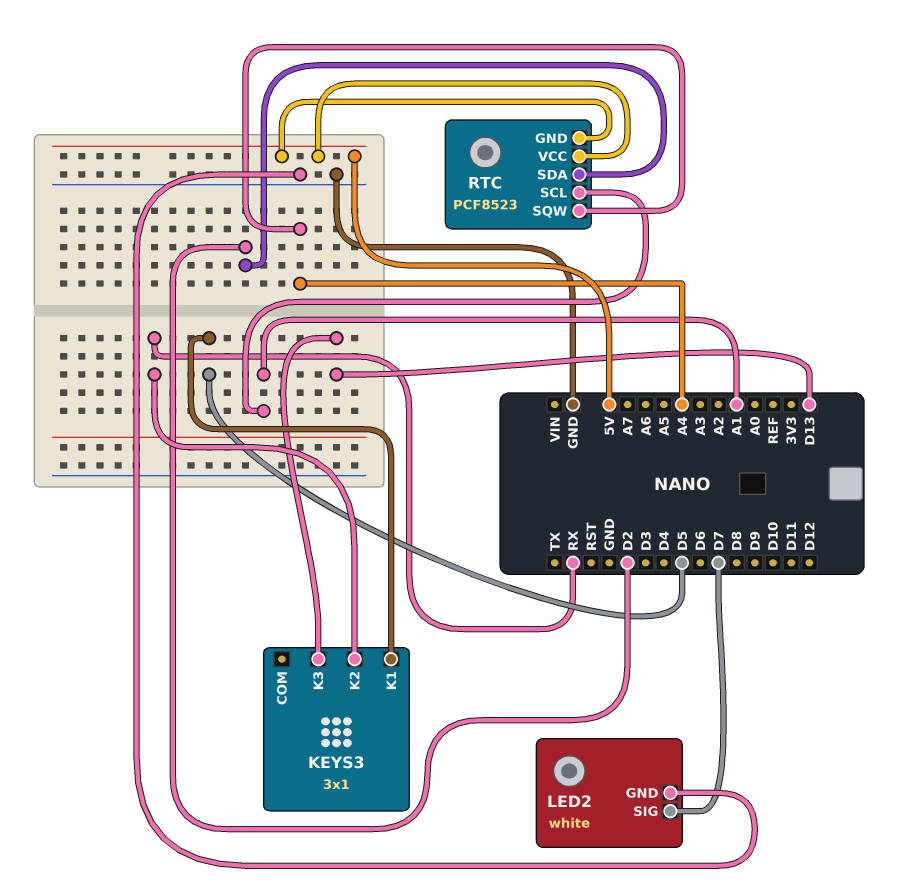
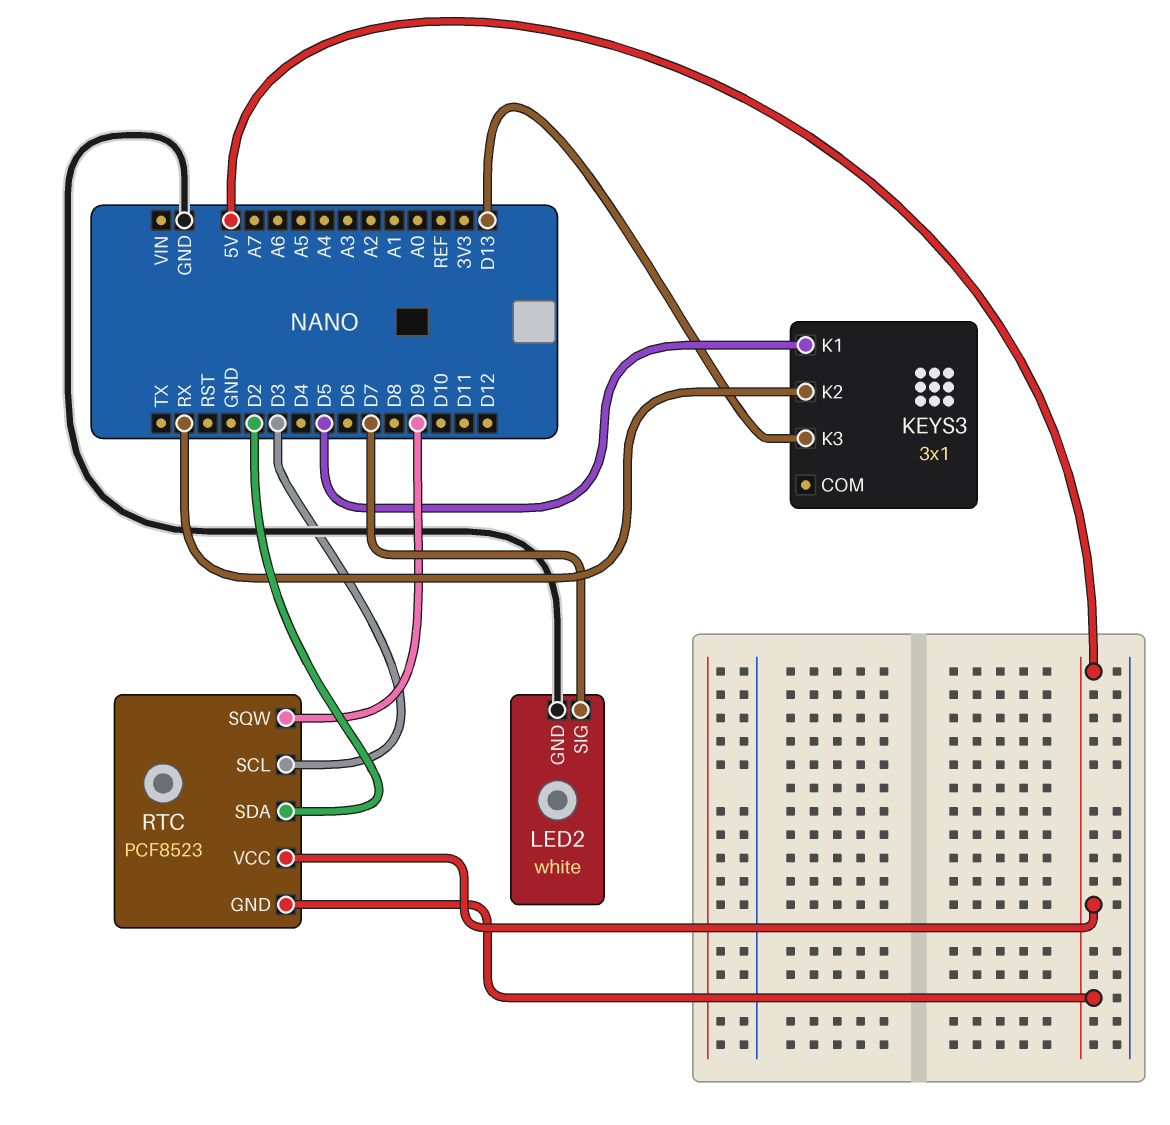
RTC pin SCL: A1 -> D3
RTC pin SQW: A4 -> D9

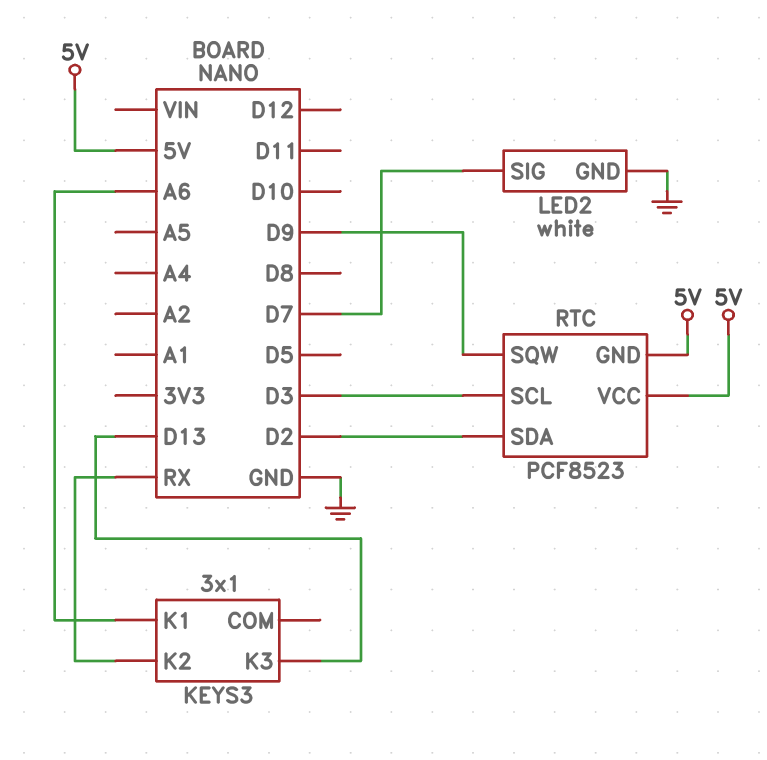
KEYS3 pin K1: D5 -> A6

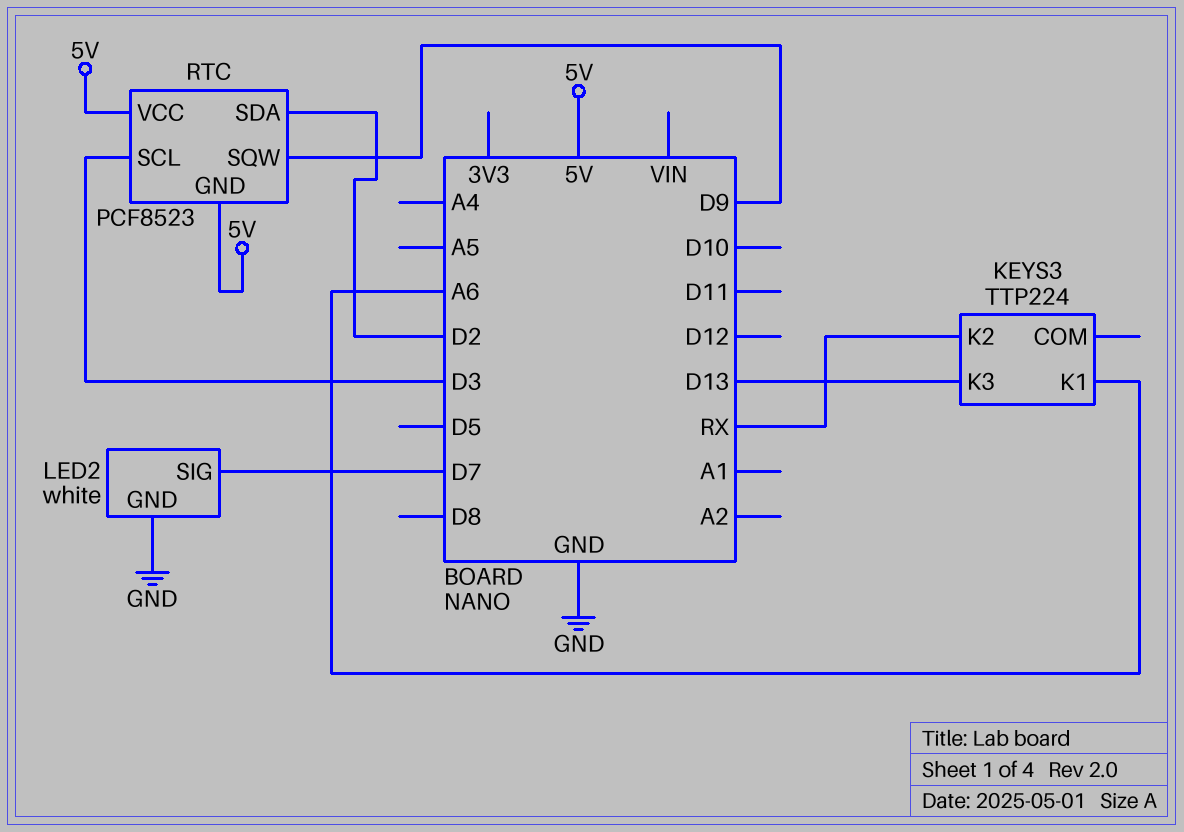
KEYS3: 3x1 -> TTP224

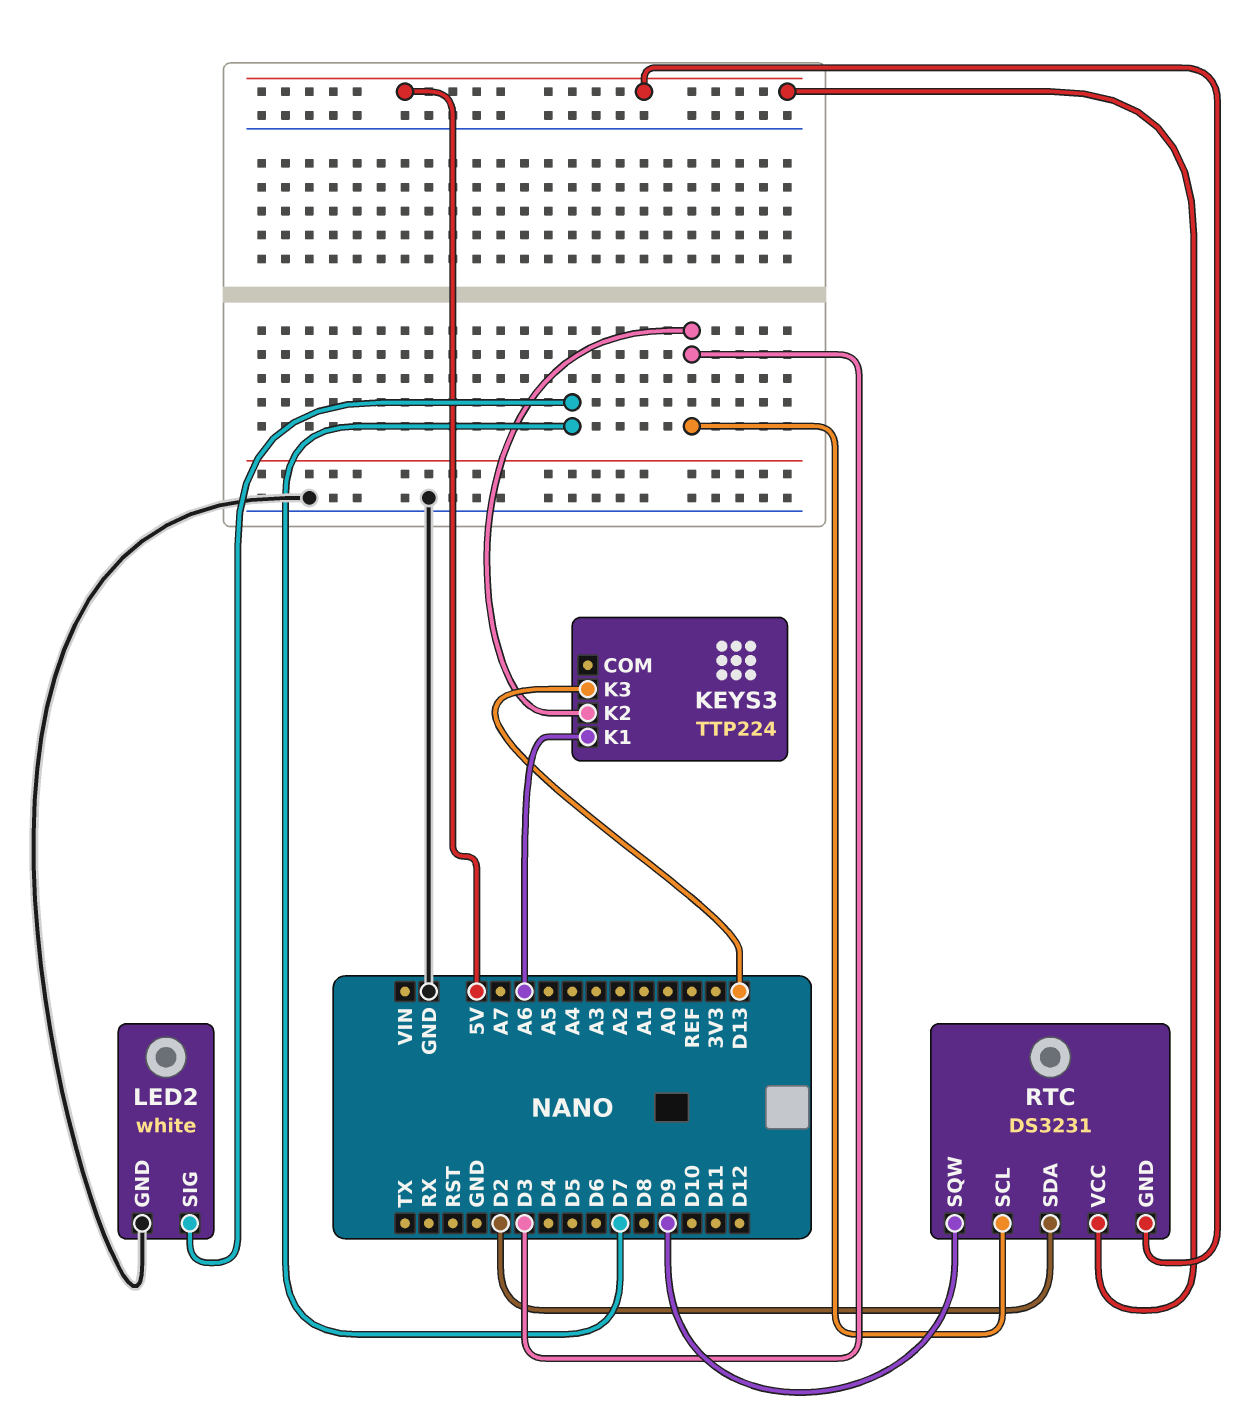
KEYS3 pin K2: RX -> D3
RTC: PCF8523 -> DS3231

